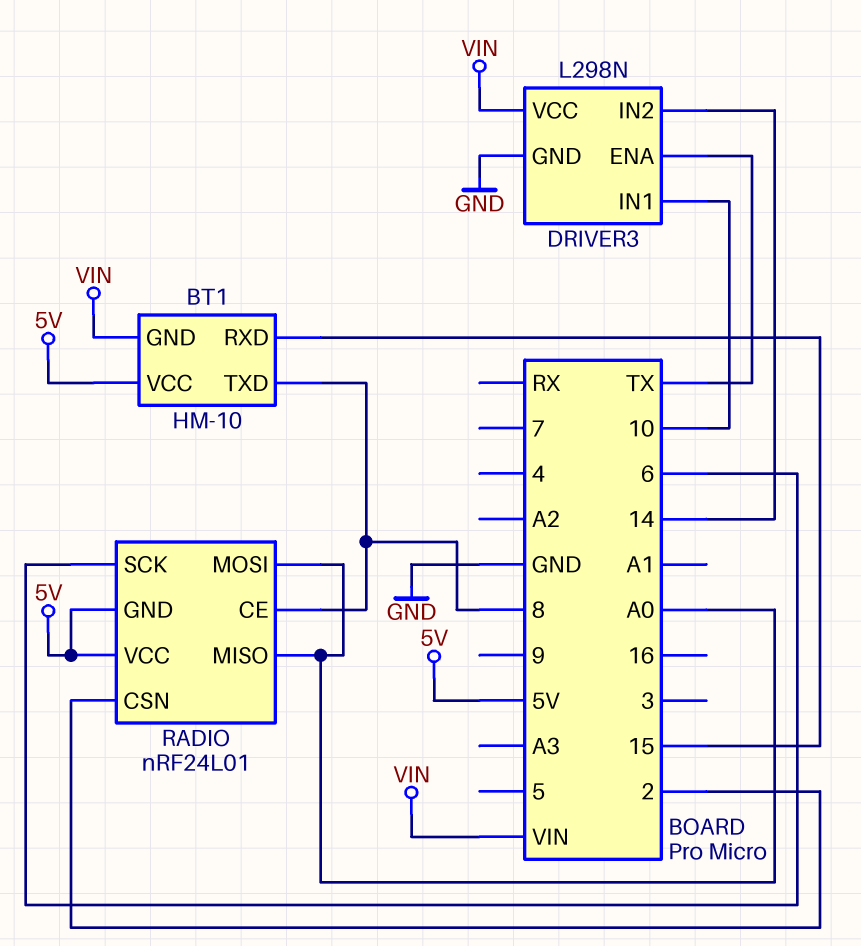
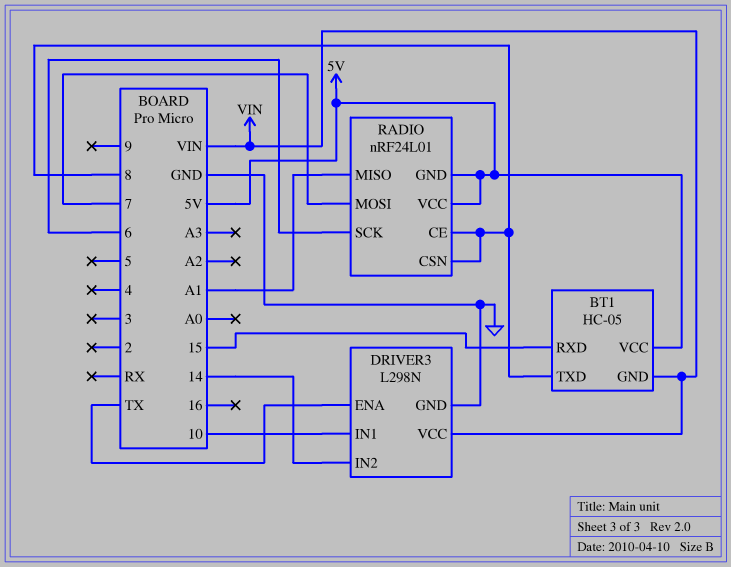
BT1: HM-10 -> HC-05
RADIO pin CSN: 2 -> 8
RADIO pin MISO: A0 -> A1
RADIO pin MOSI: A0 -> 7

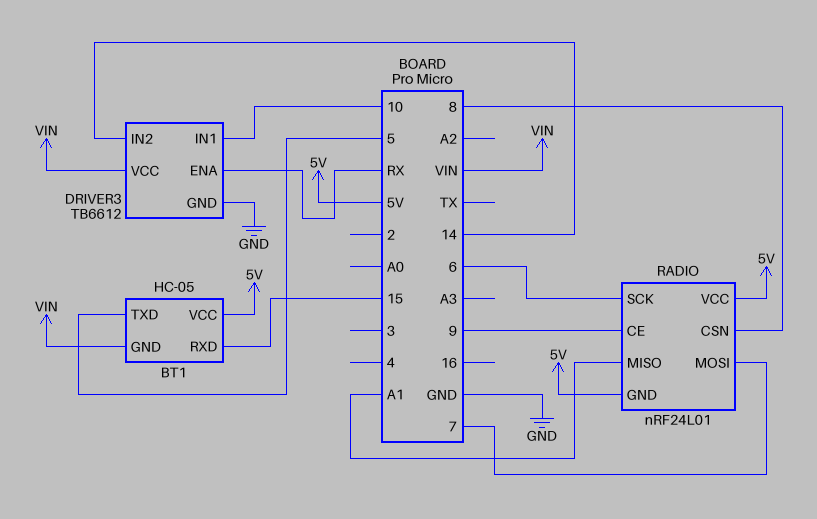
BT1 pin TXD: 8 -> 5
DRIVER3: L298N -> TB6612
DRIVER3 pin ENA: TX -> RX
RADIO pin CE: 8 -> 9

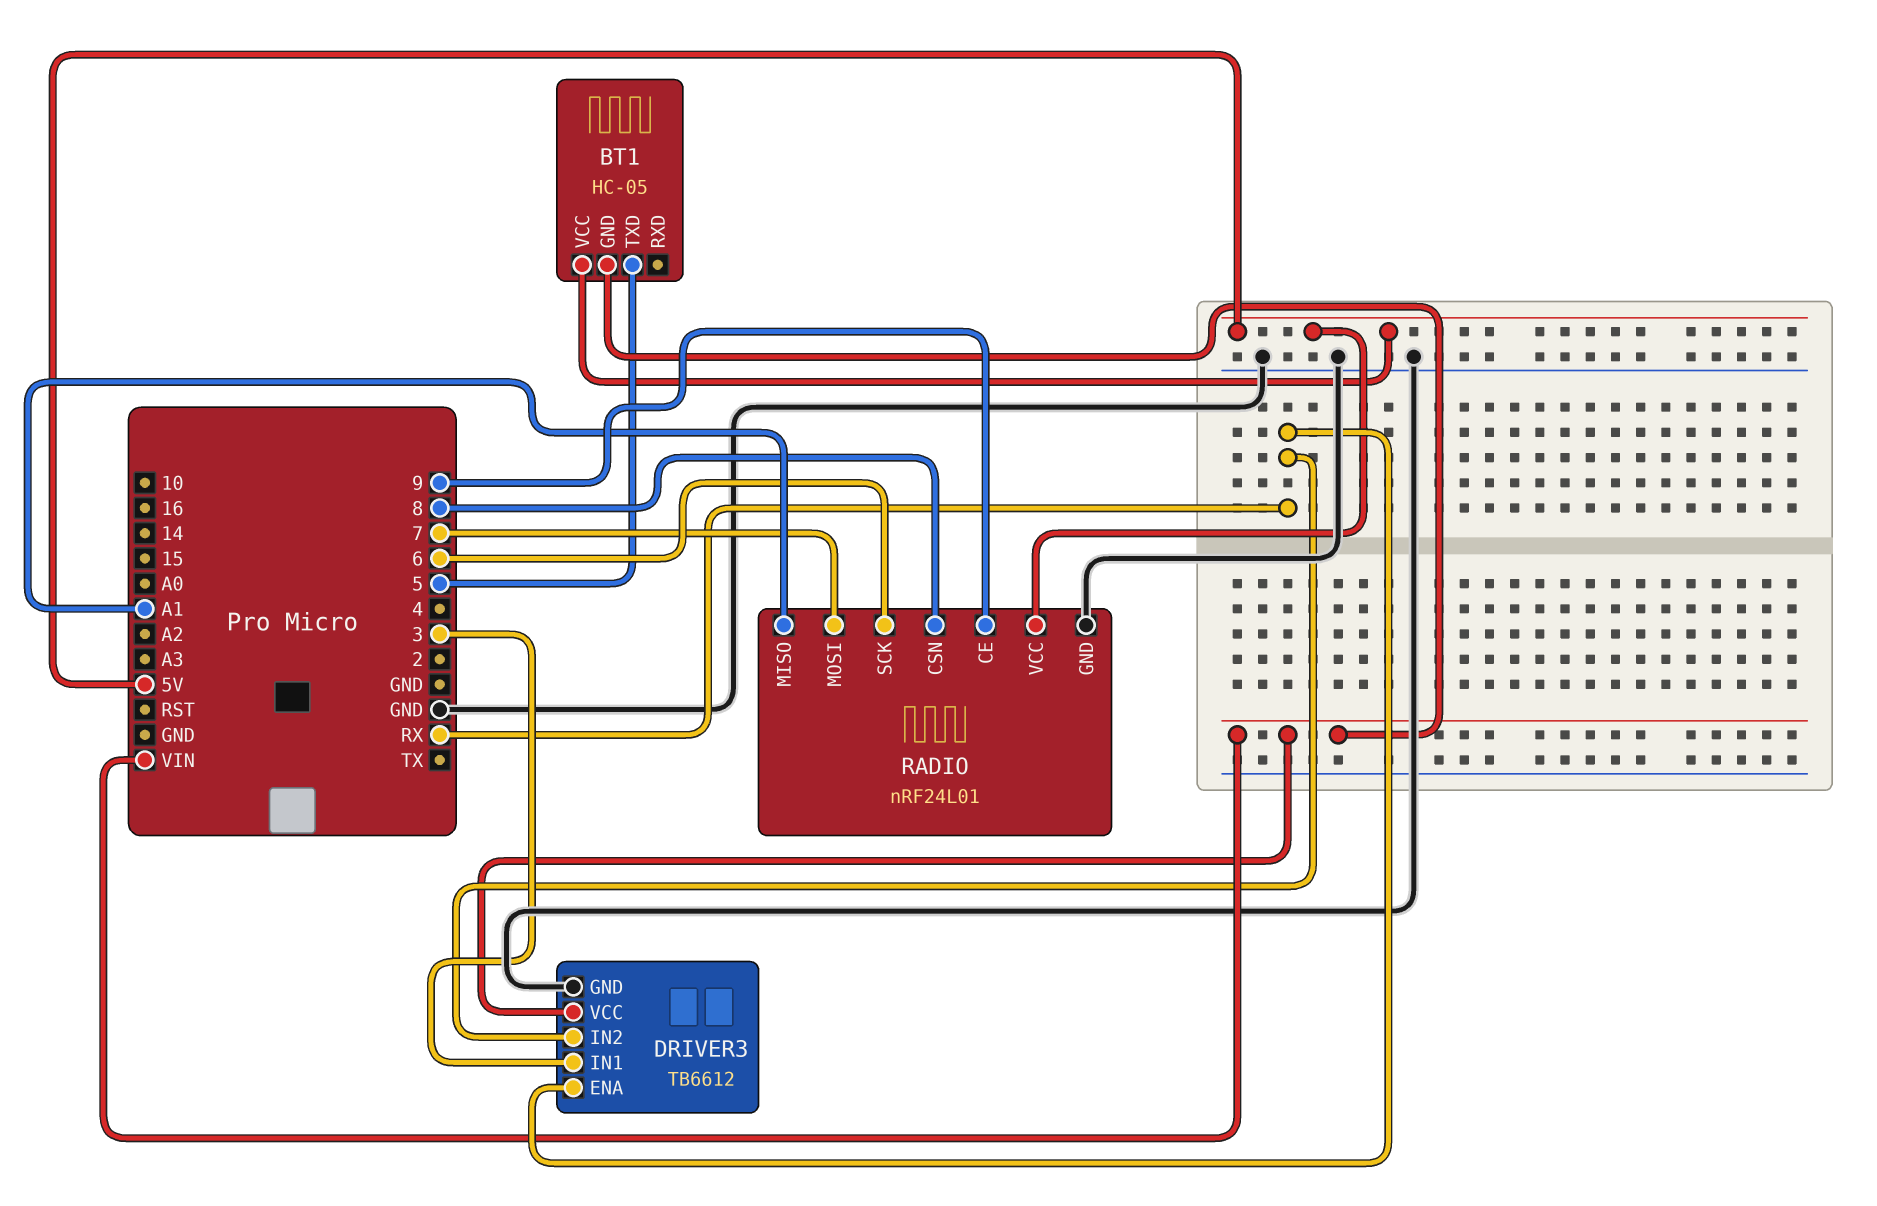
BT1 pin RXD: 15 -> none
DRIVER3 pin IN1: 10 -> 3
DRIVER3 pin IN2: 14 -> RX
RADIO pin GND: 5V -> GND

